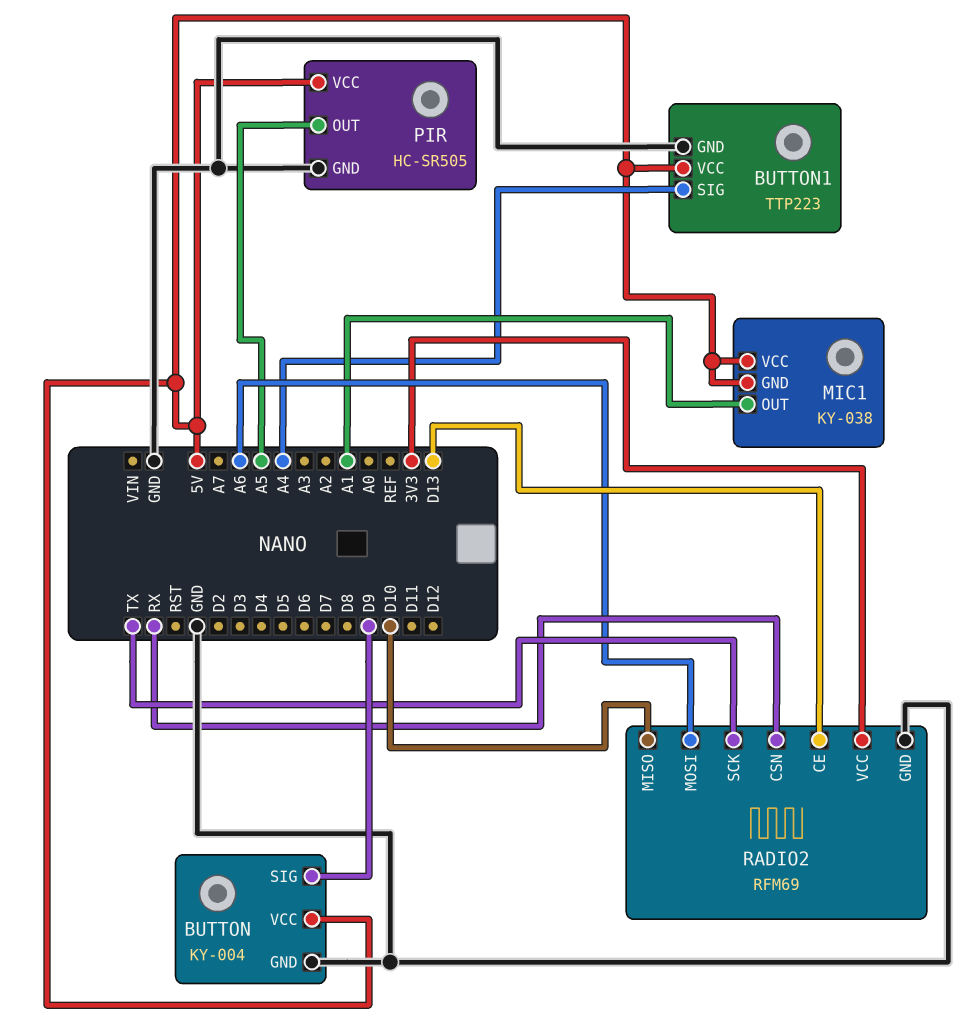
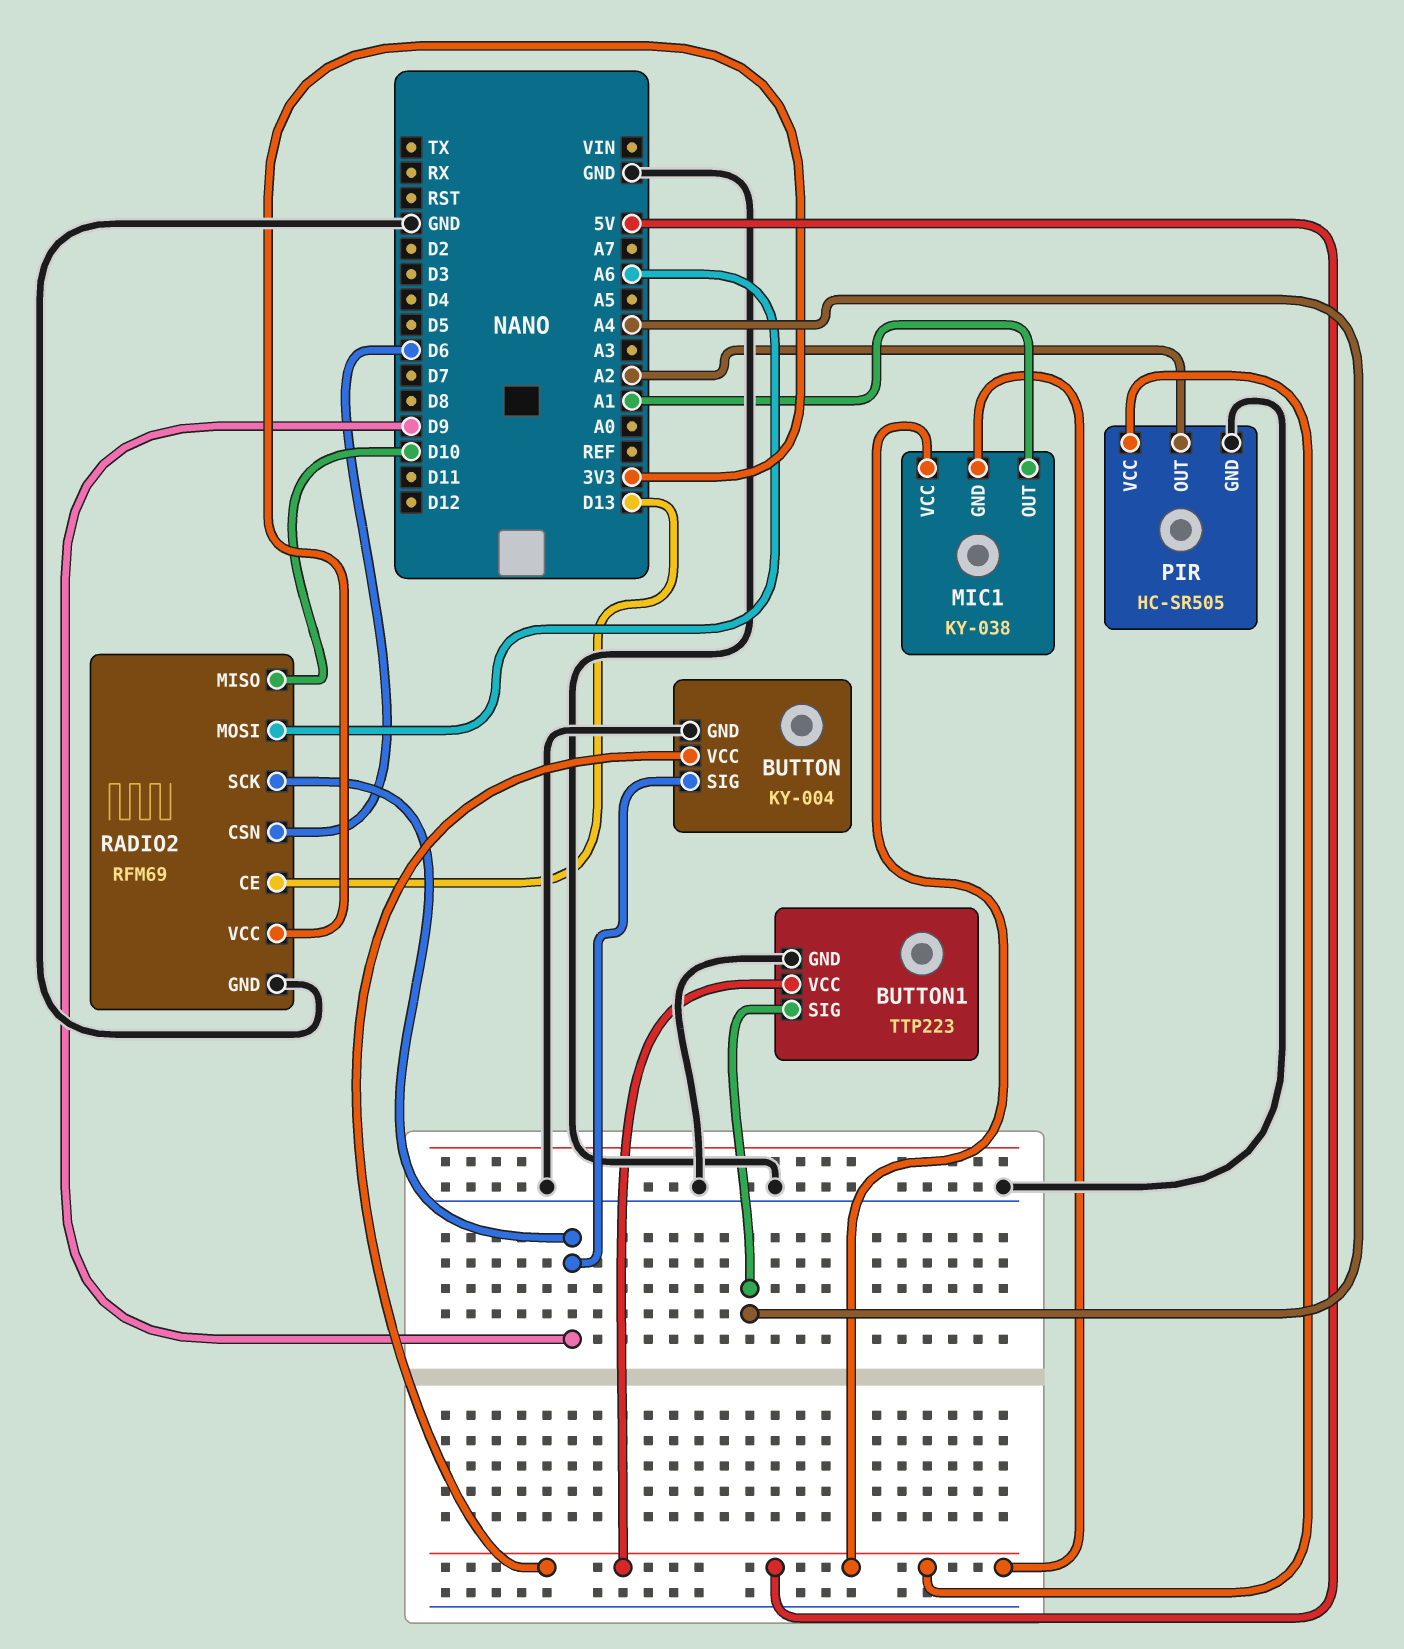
PIR pin OUT: A5 -> A2
RADIO2 pin CSN: RX -> D6
RADIO2 pin SCK: TX -> D9

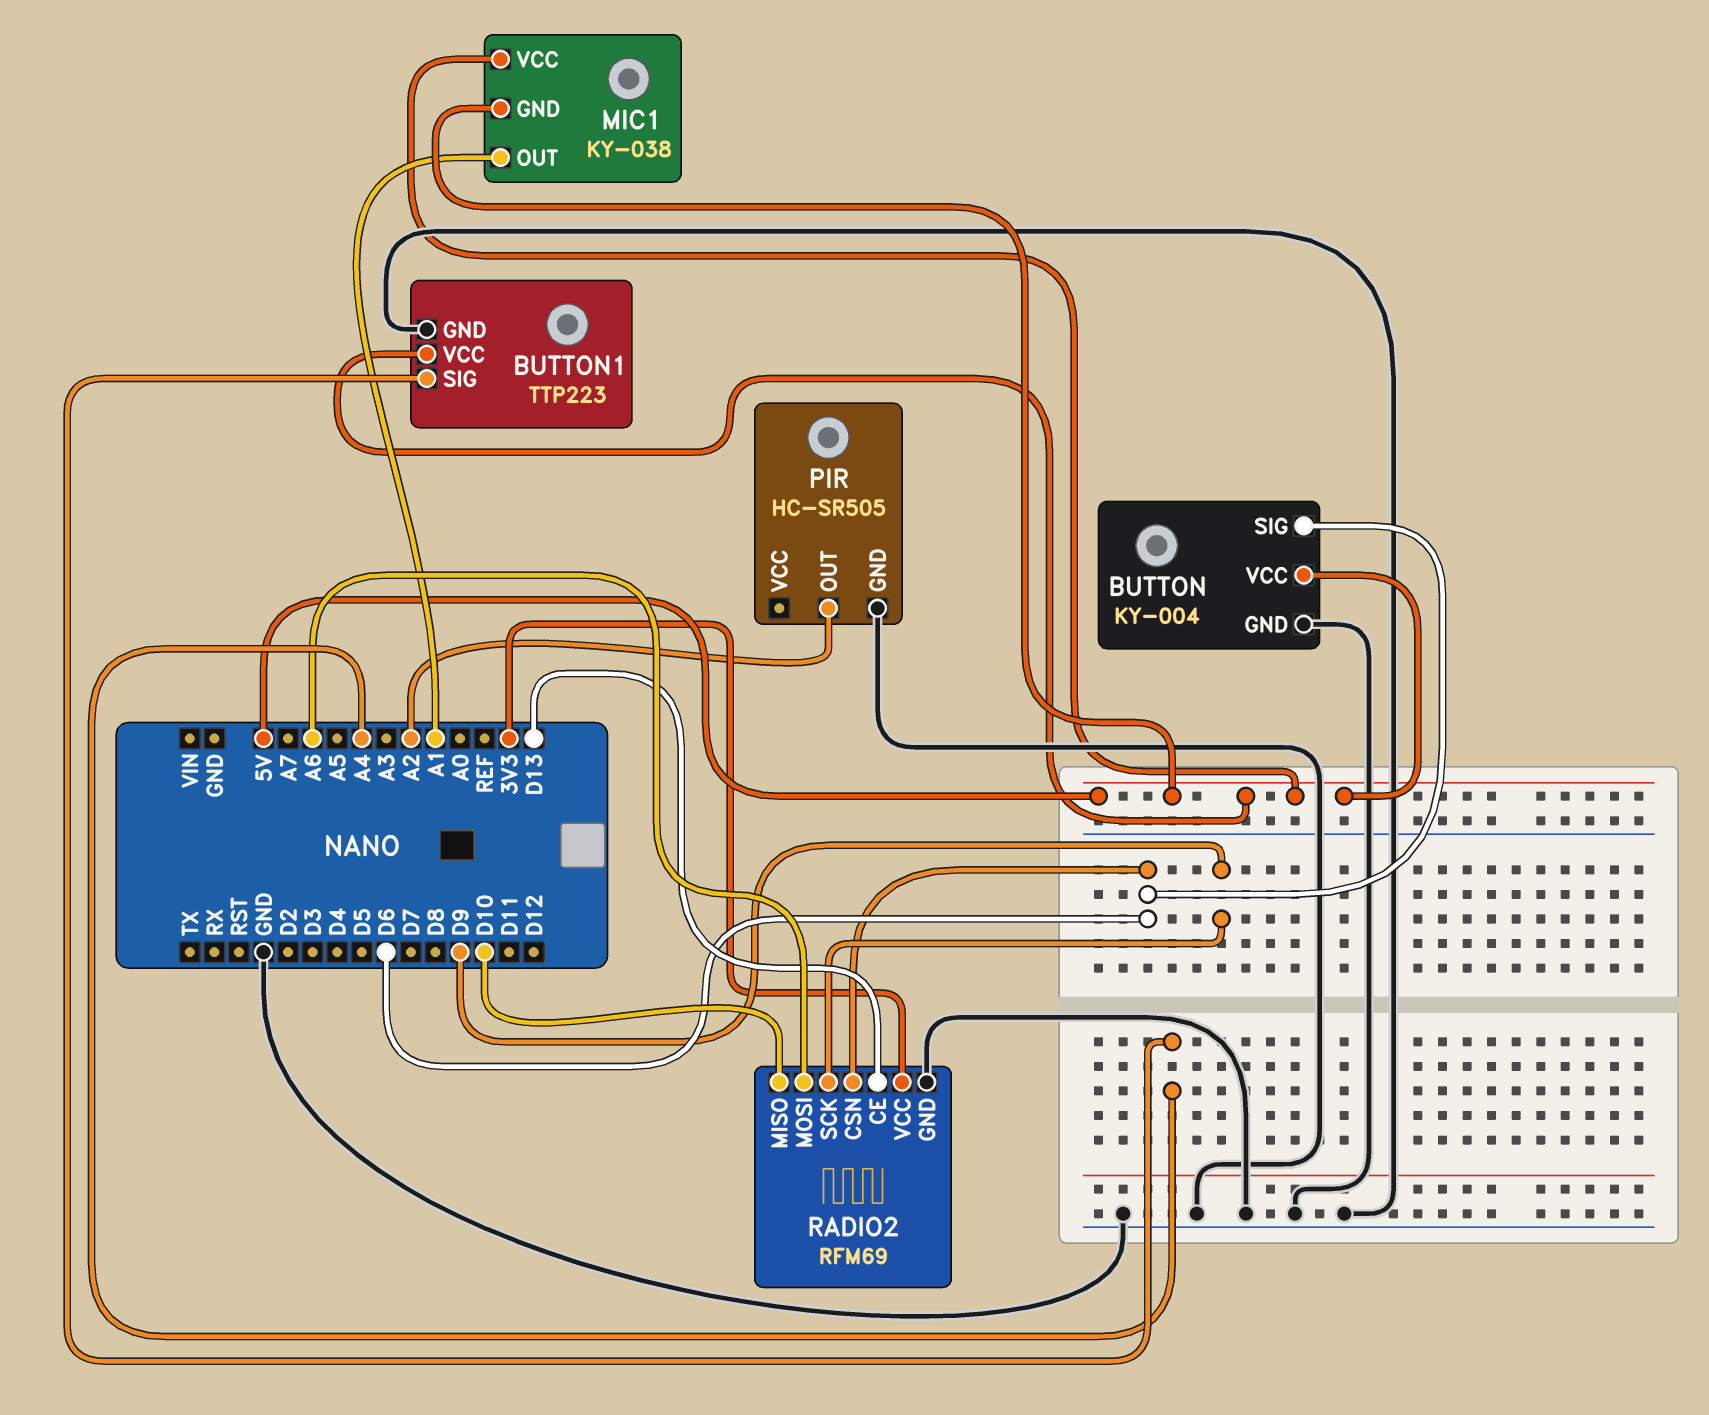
BUTTON pin SIG: D9 -> D6
PIR pin VCC: 5V -> none

